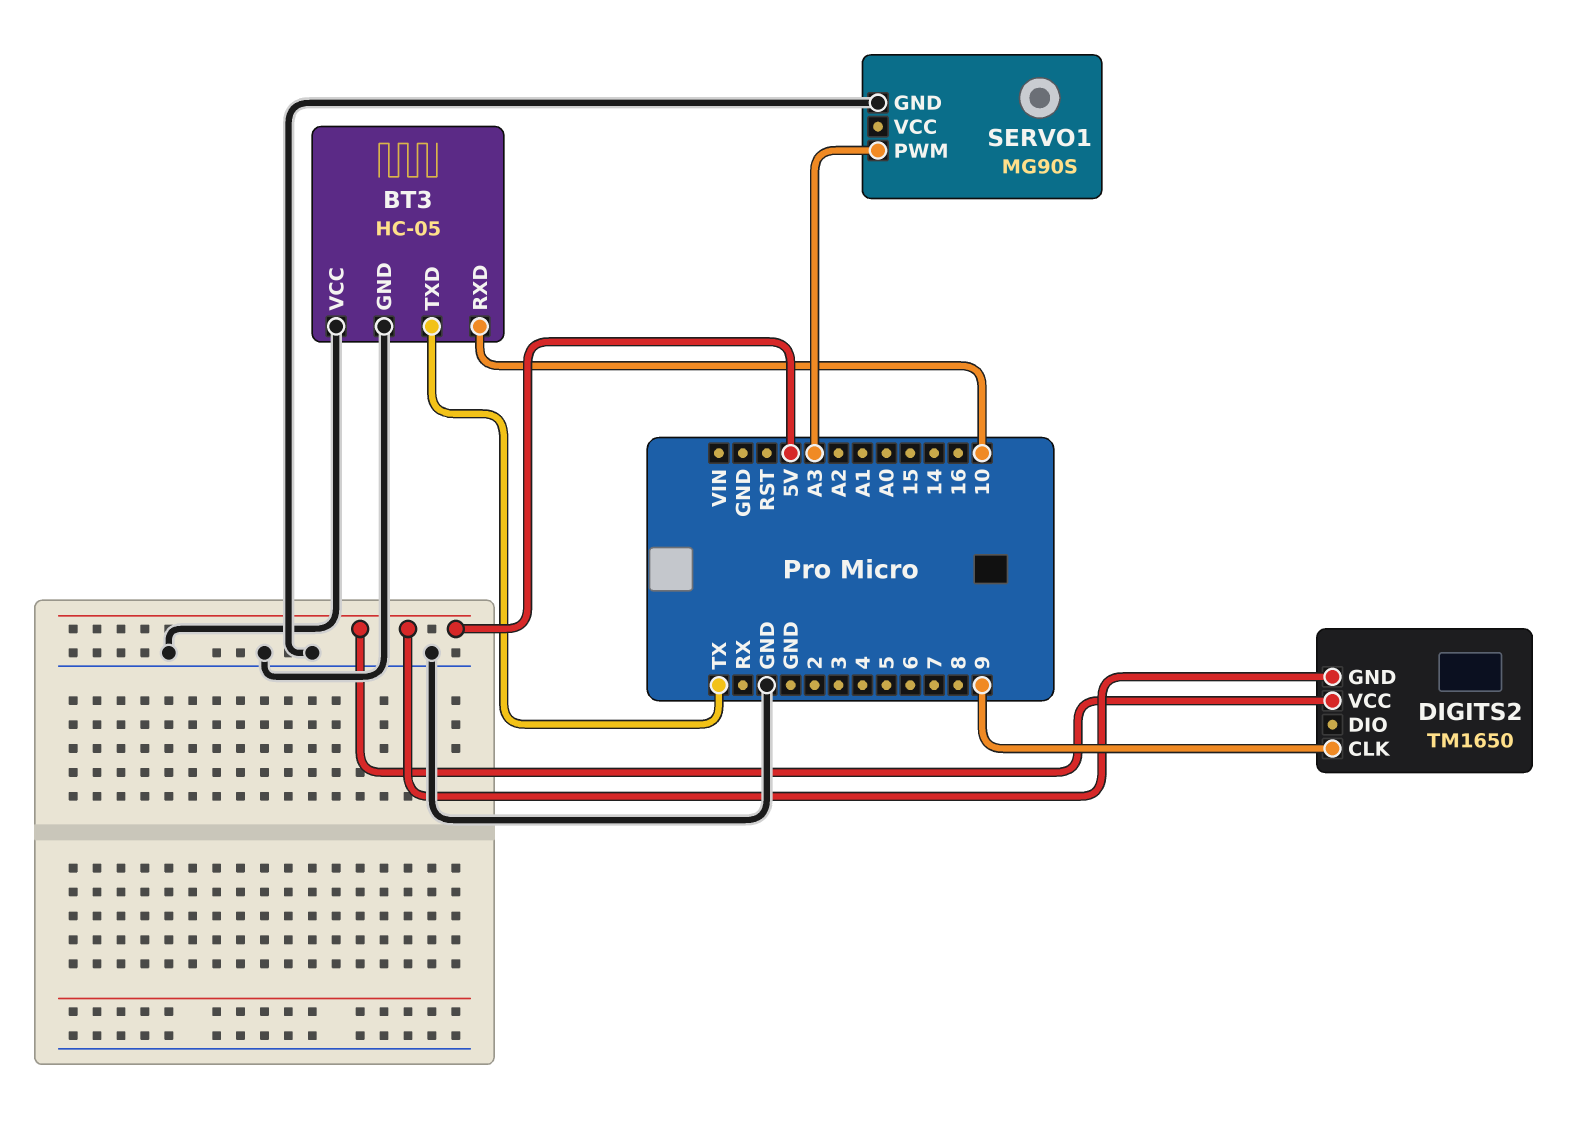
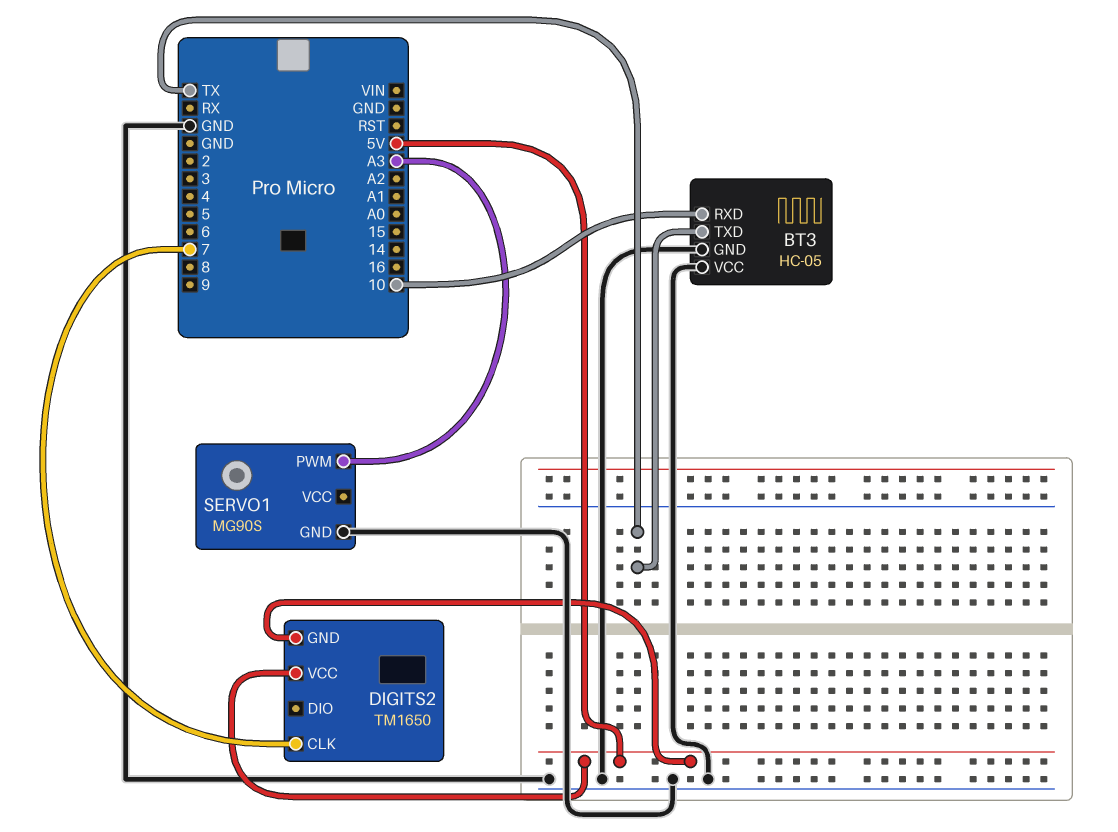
DIGITS2 pin CLK: 9 -> 7

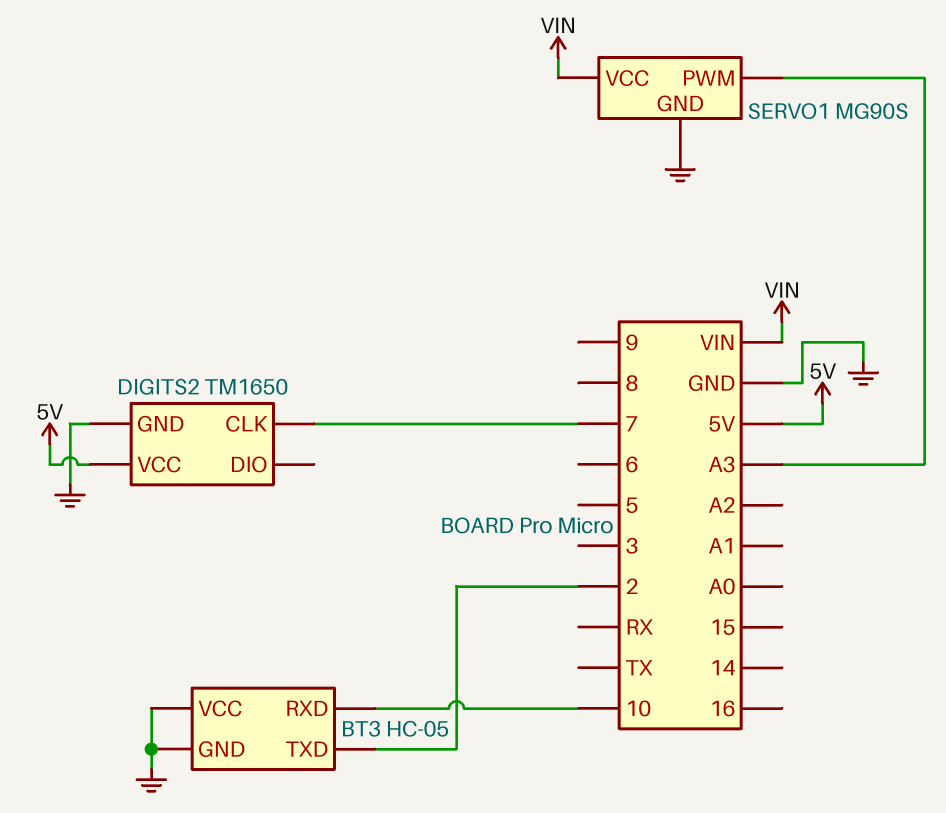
BT3 pin TXD: TX -> 2
DIGITS2 pin GND: 5V -> GND
SERVO1 pin VCC: none -> VIN

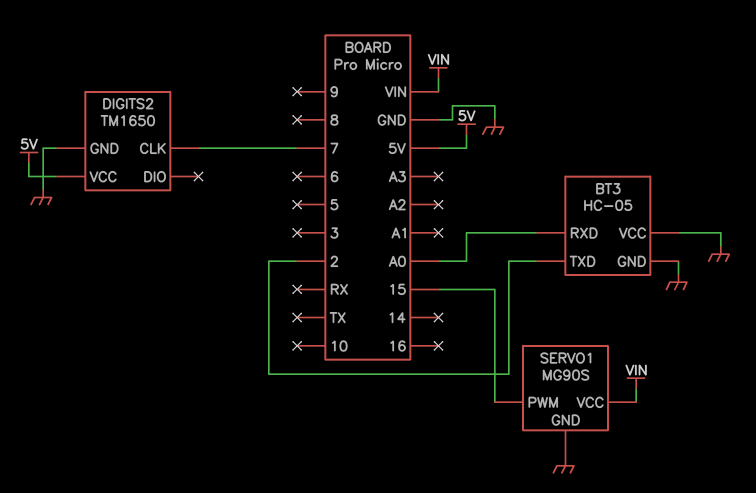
BT3 pin RXD: 10 -> A0
SERVO1 pin PWM: A3 -> 15

